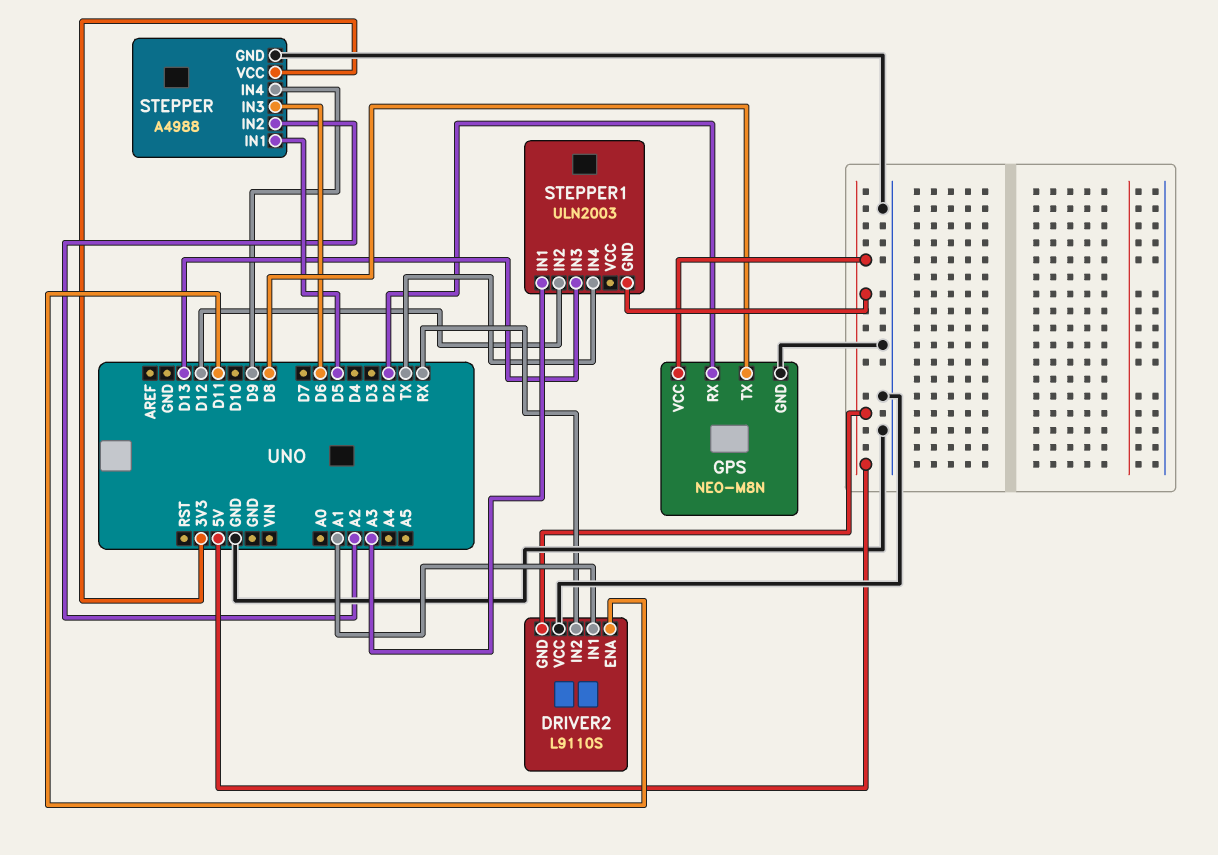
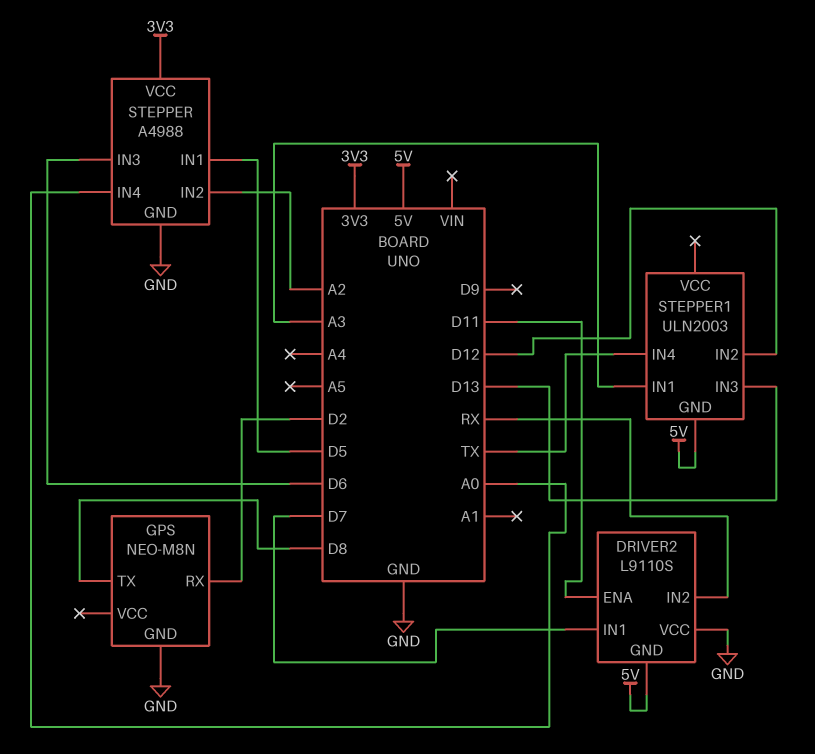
DRIVER2 pin IN1: A1 -> D7
GPS pin VCC: 5V -> none
STEPPER pin IN4: D9 -> A0

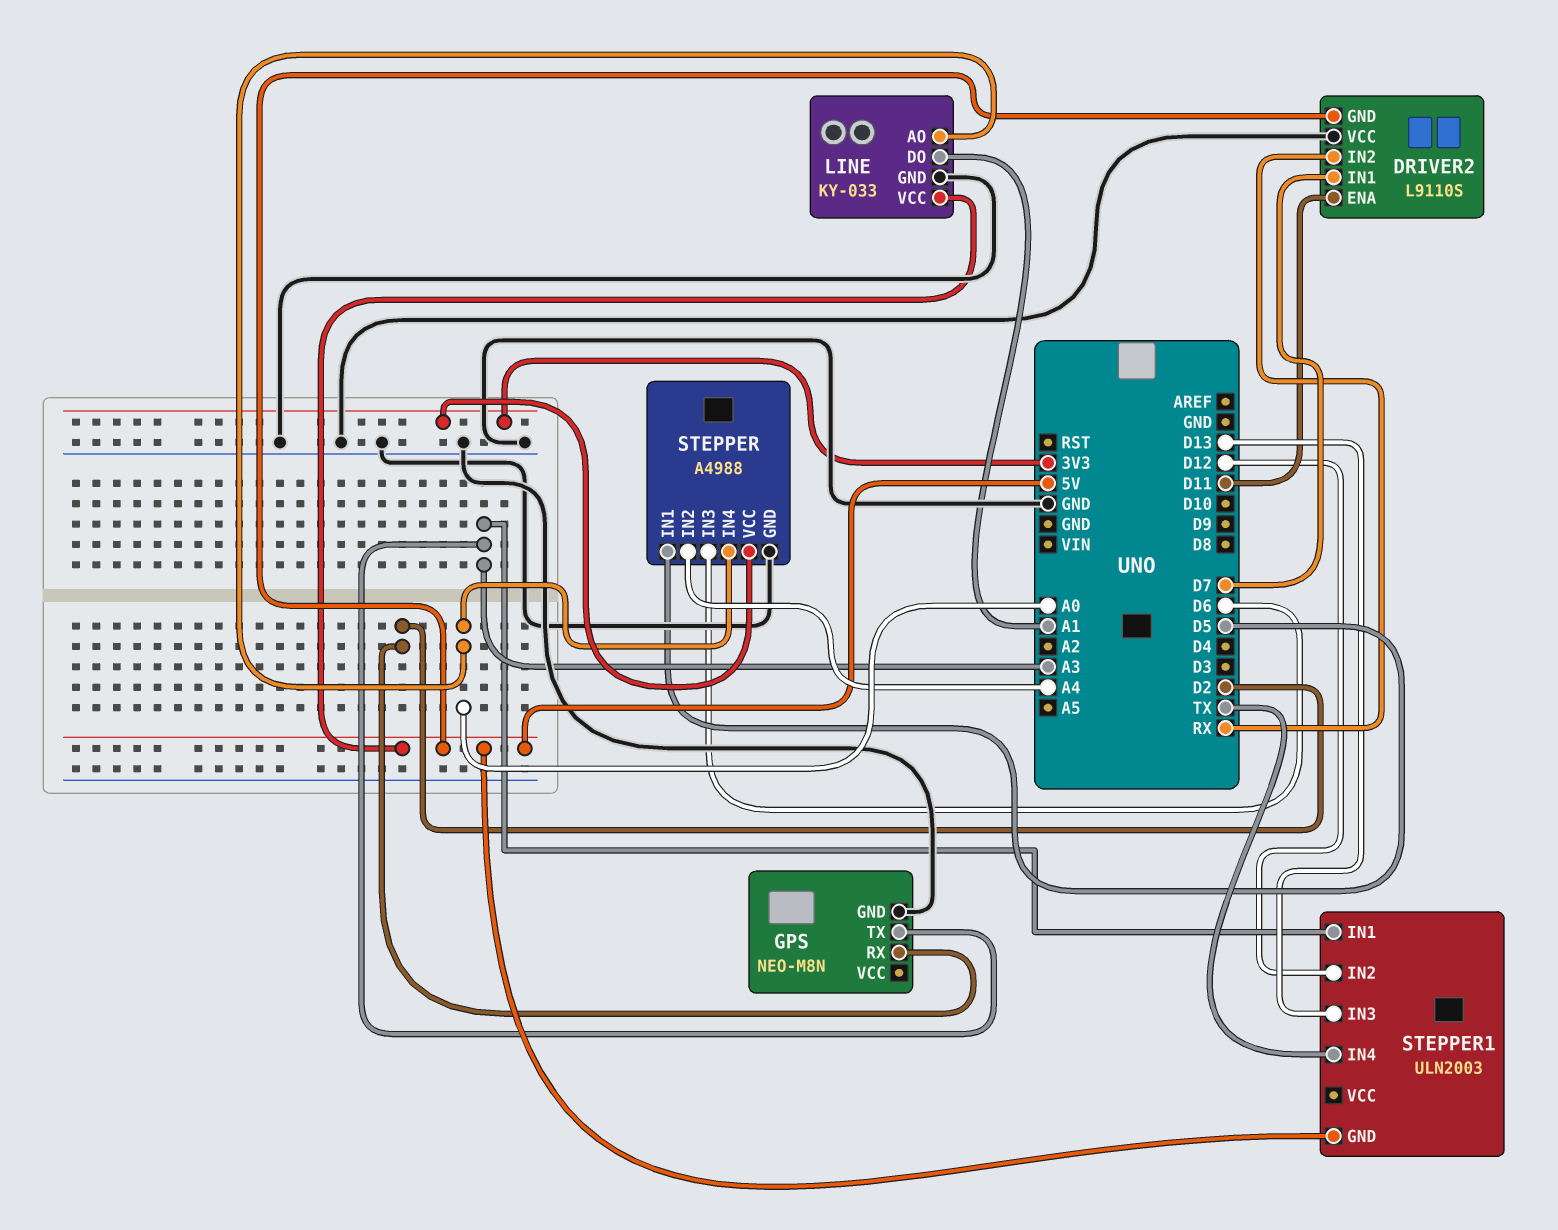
GPS pin TX: D8 -> A3
LINE: none -> KY-033
LINE pin AO: none -> A0
LINE pin DO: none -> A1
LINE pin GND: none -> GND
LINE pin VCC: none -> 5V
STEPPER pin IN2: A2 -> A4

